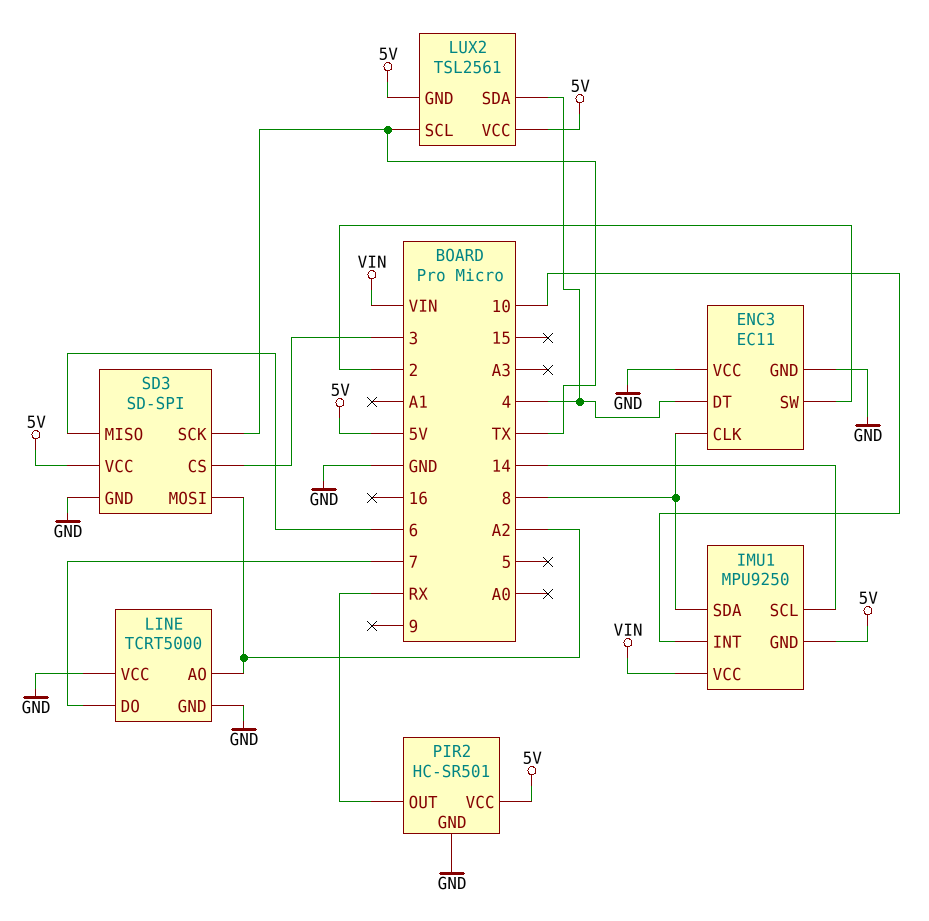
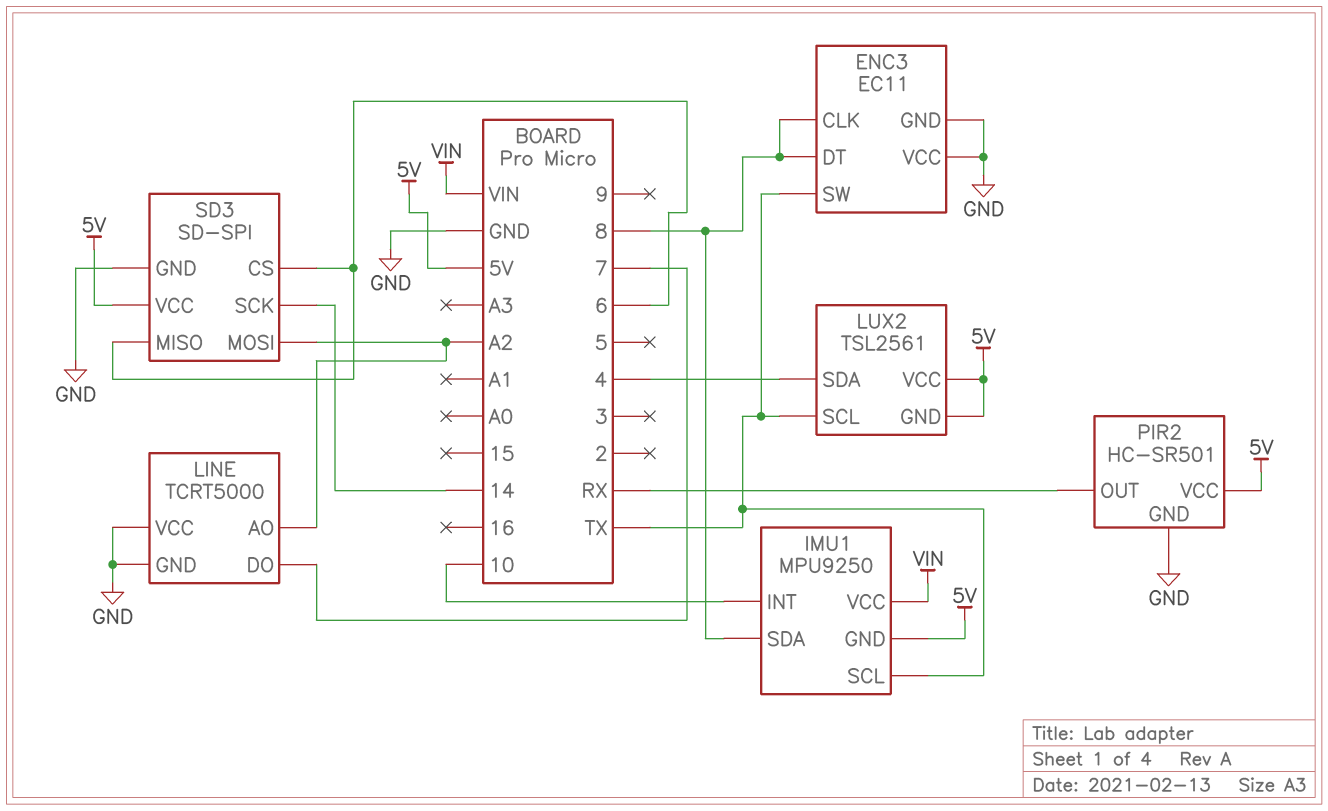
ENC3 pin DT: 4 -> 8
ENC3 pin SW: 2 -> TX
IMU1 pin SCL: 14 -> TX
SD3 pin CS: 3 -> 6
SD3 pin SCK: TX -> 14

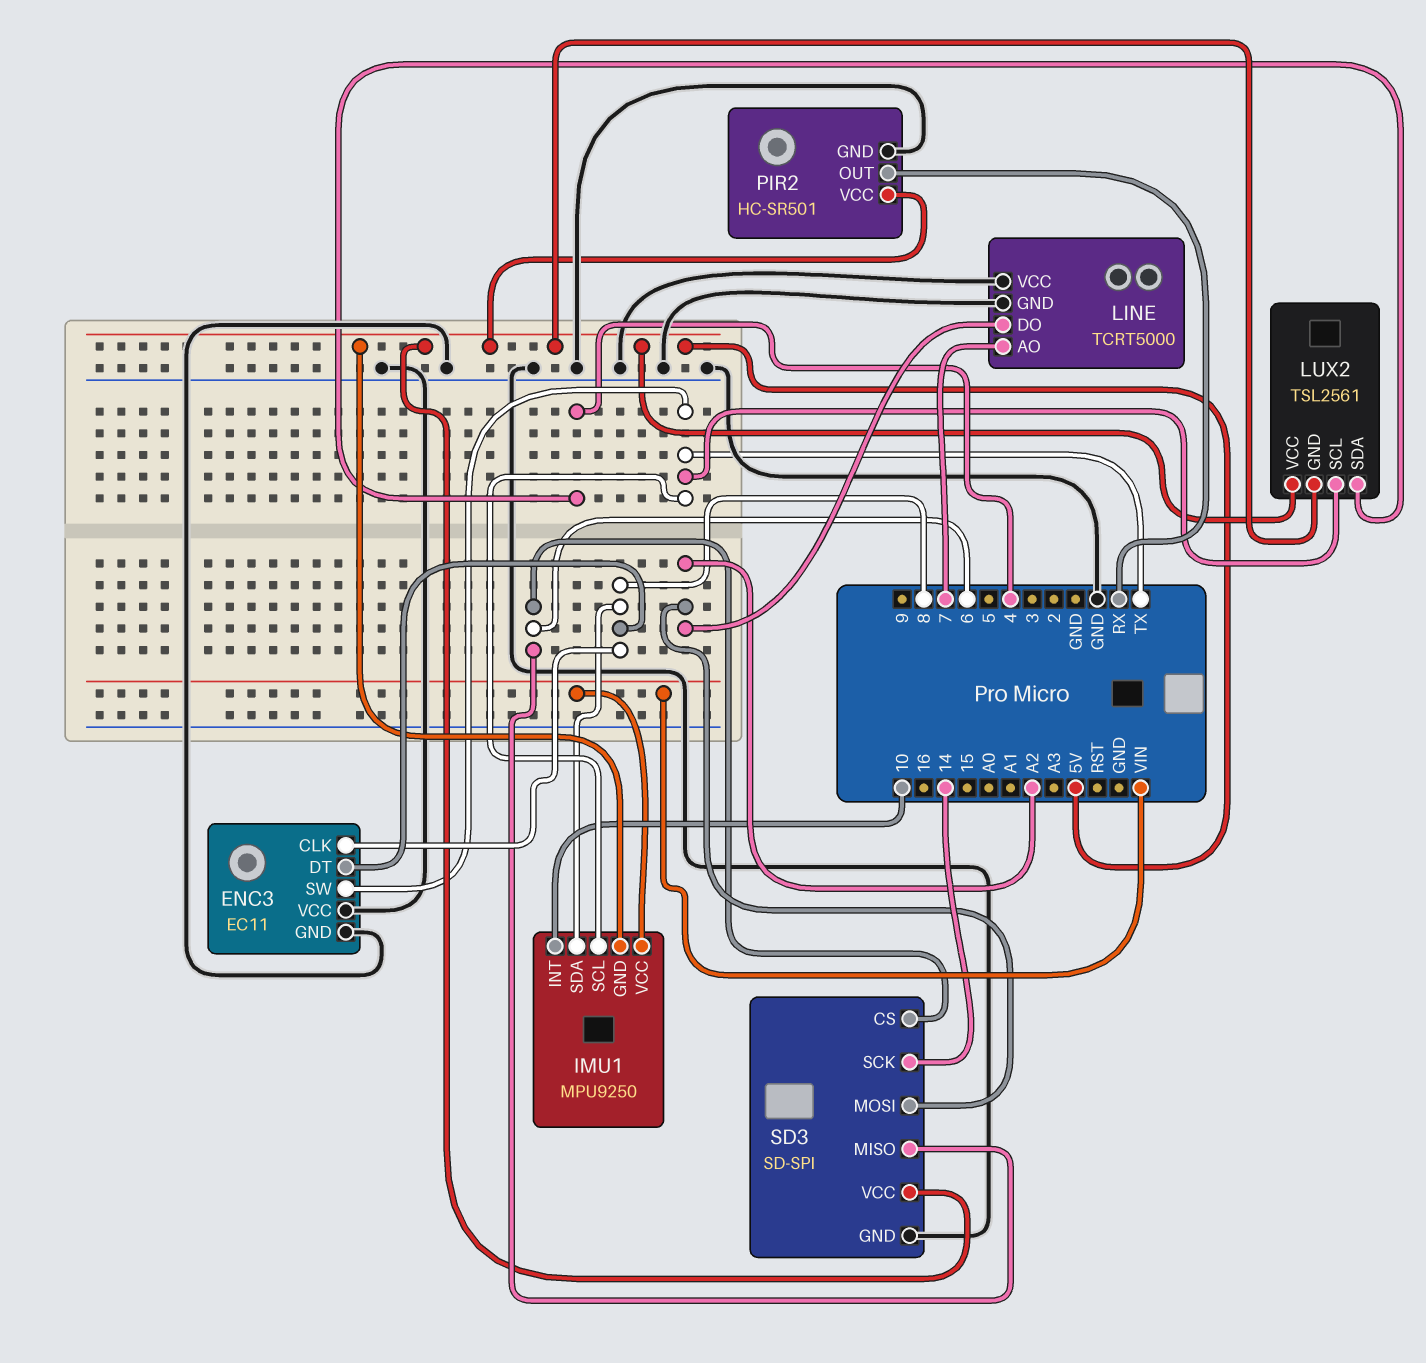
LINE pin AO: A2 -> 7
LINE pin DO: 7 -> A2

